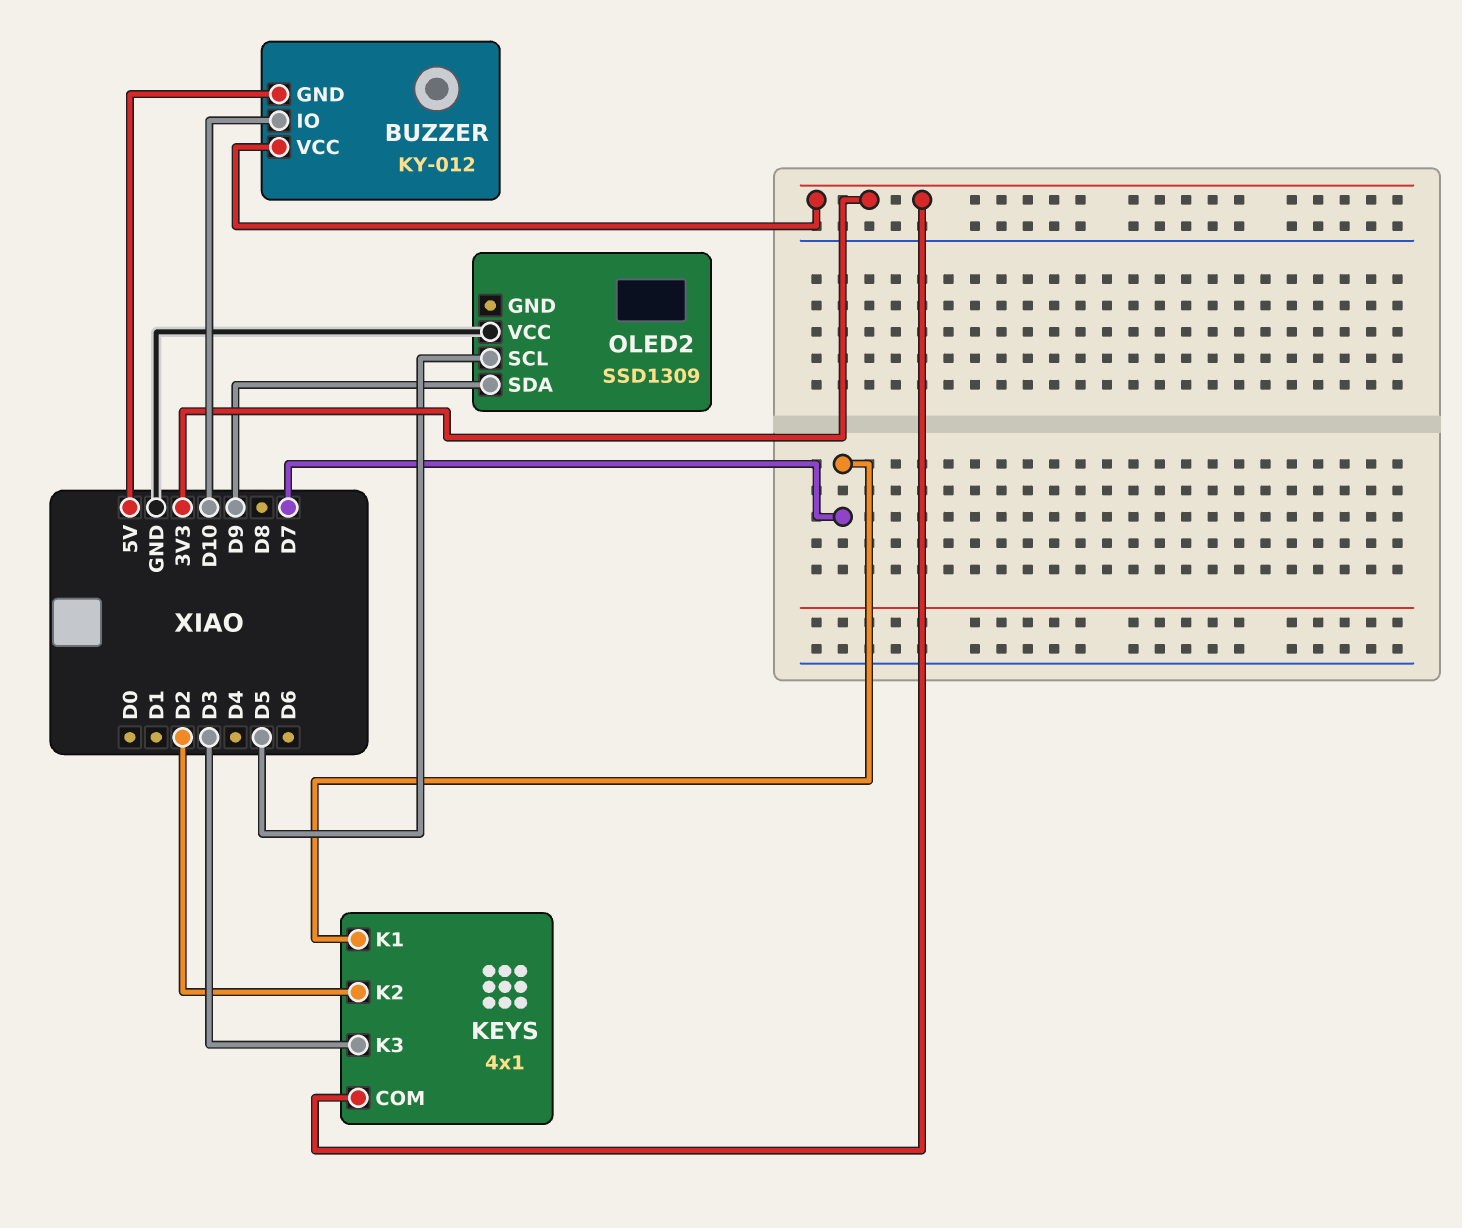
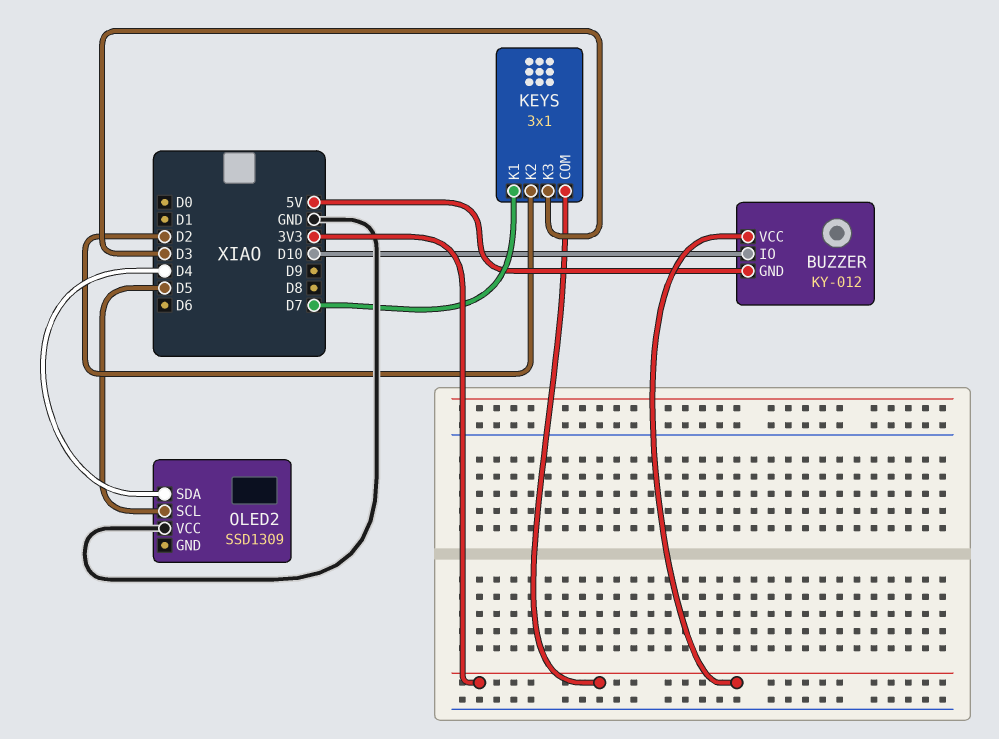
KEYS: 4x1 -> 3x1
OLED2 pin SDA: D9 -> D4

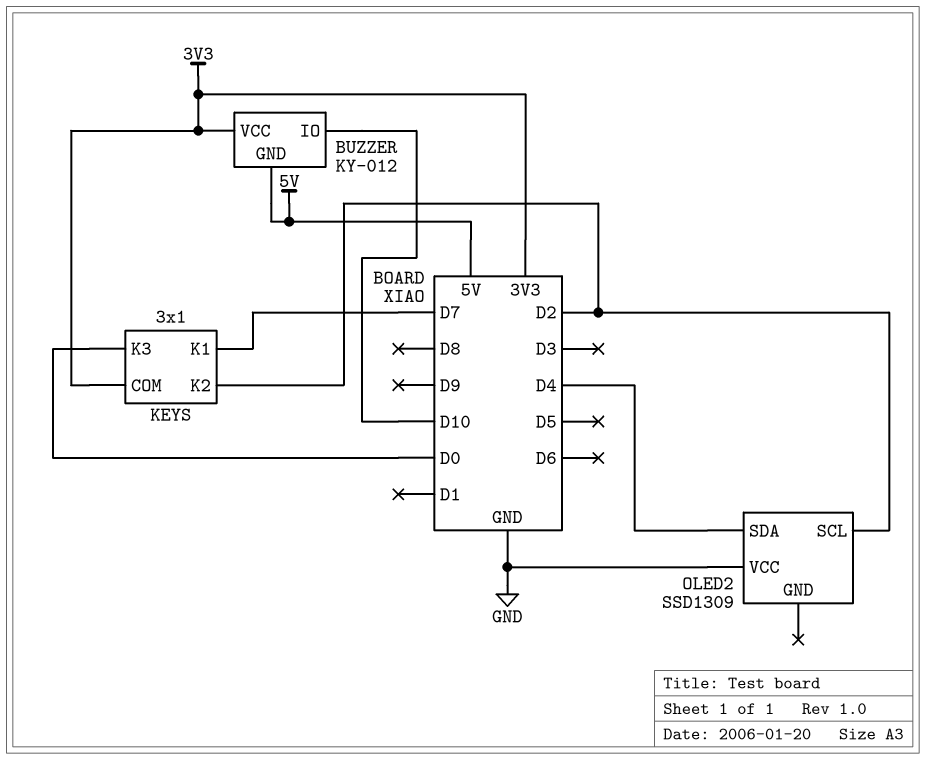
KEYS pin K3: D3 -> D0
OLED2 pin SCL: D5 -> D2

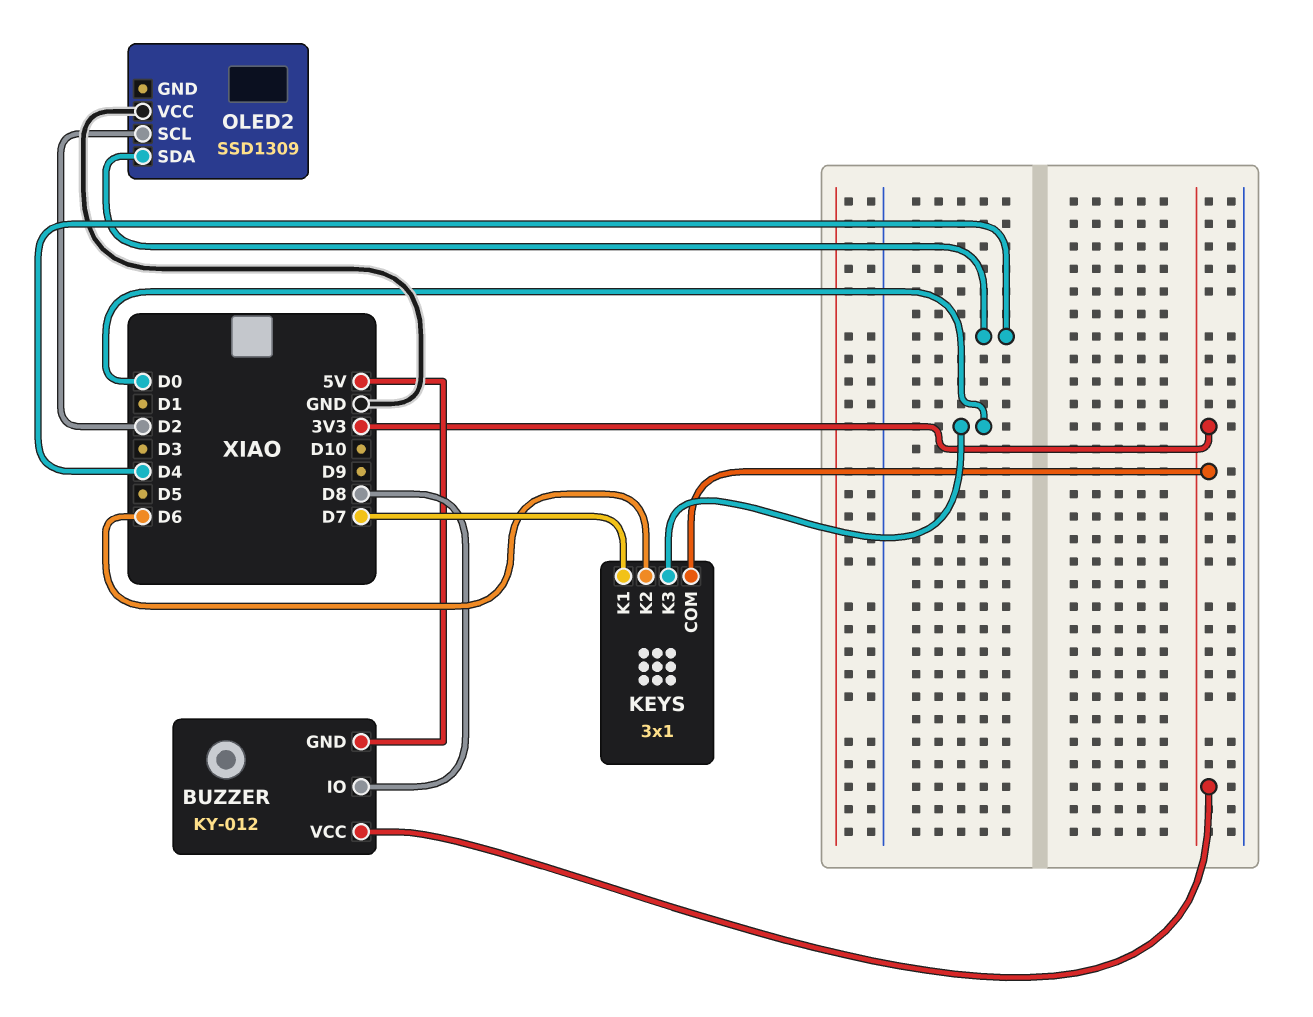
BUZZER pin IO: D10 -> D8
KEYS pin K2: D2 -> D6

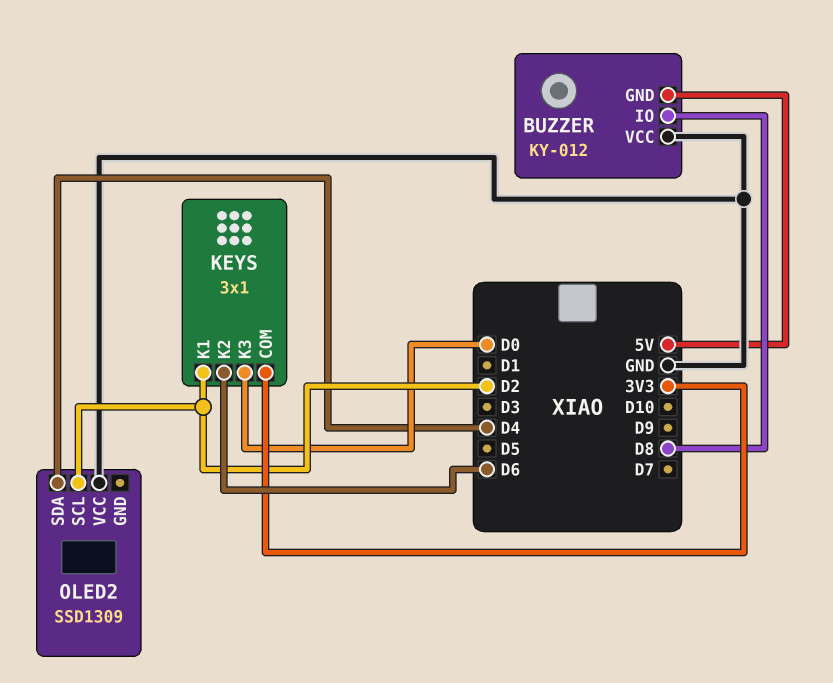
BUZZER pin VCC: 3V3 -> GND
KEYS pin K1: D7 -> D2

